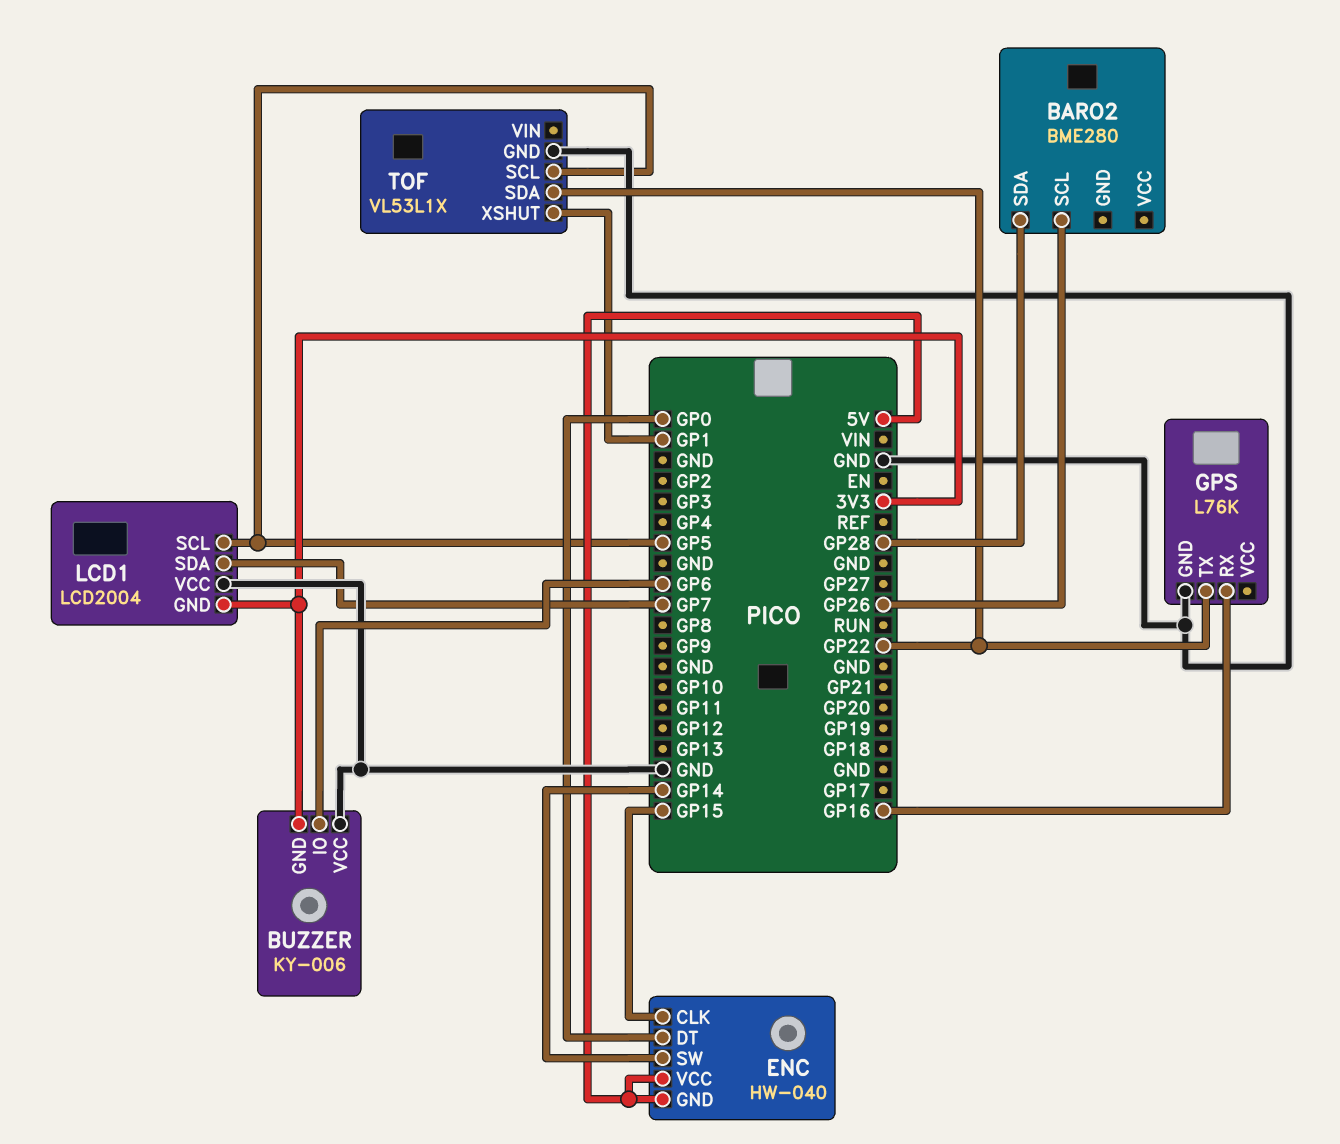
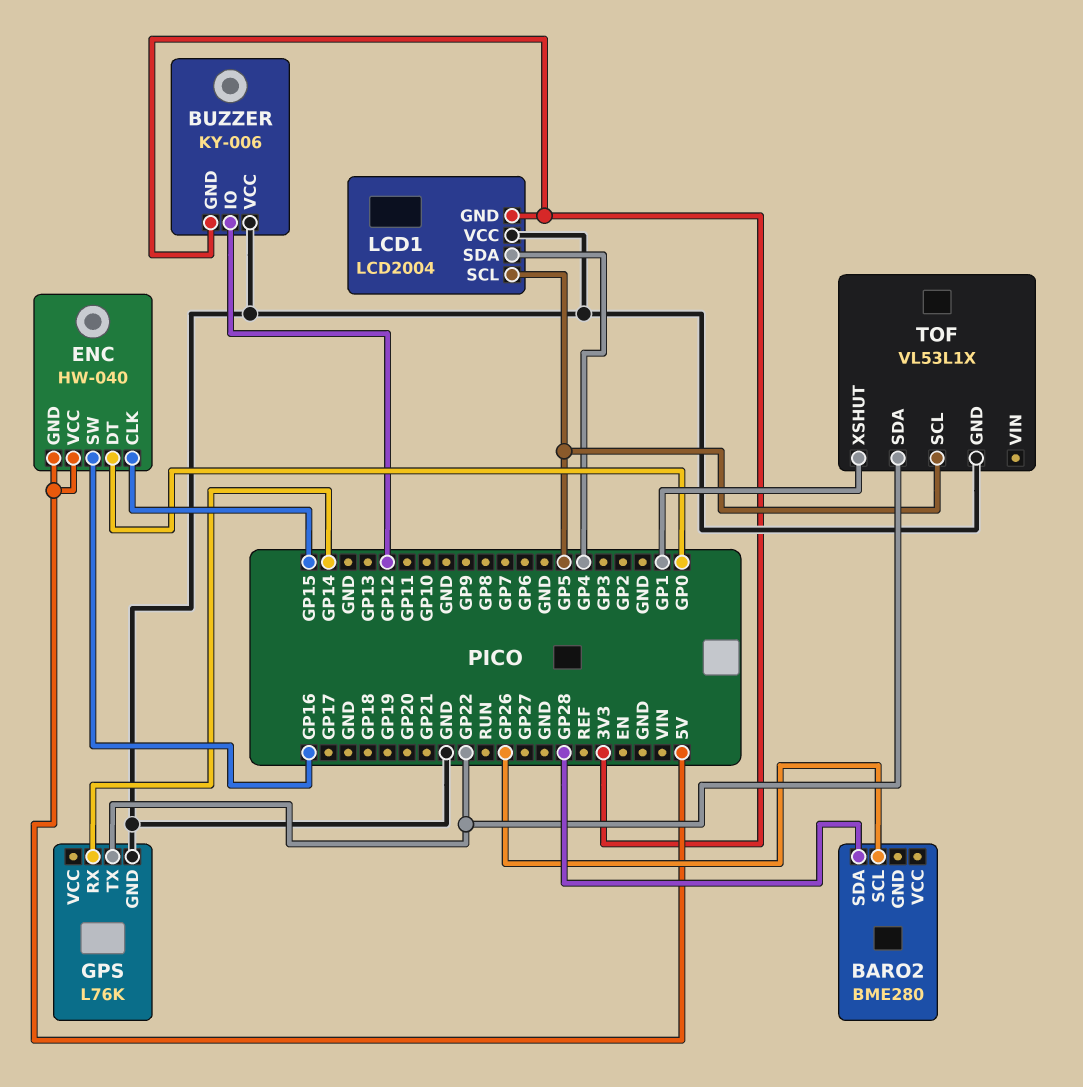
BUZZER pin IO: GP6 -> GP12
ENC pin SW: GP14 -> GP16
GPS pin RX: GP16 -> GP14
LCD1 pin SDA: GP7 -> GP4

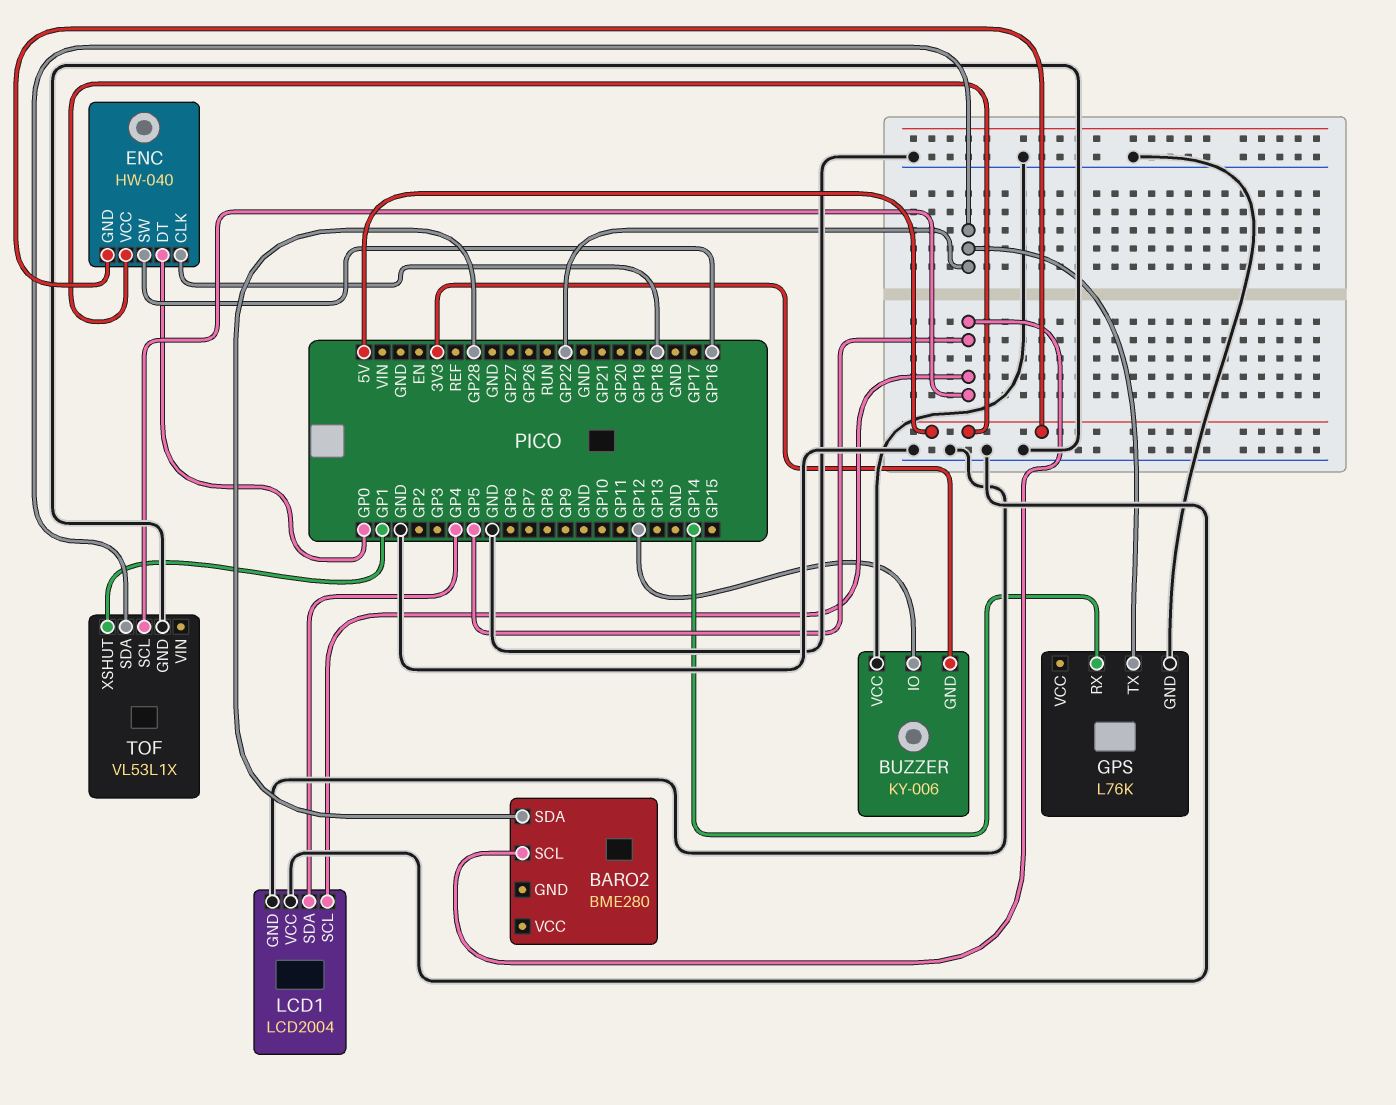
BARO2 pin SCL: GP26 -> GP5
ENC pin CLK: GP15 -> GP18
LCD1 pin GND: 3V3 -> GND

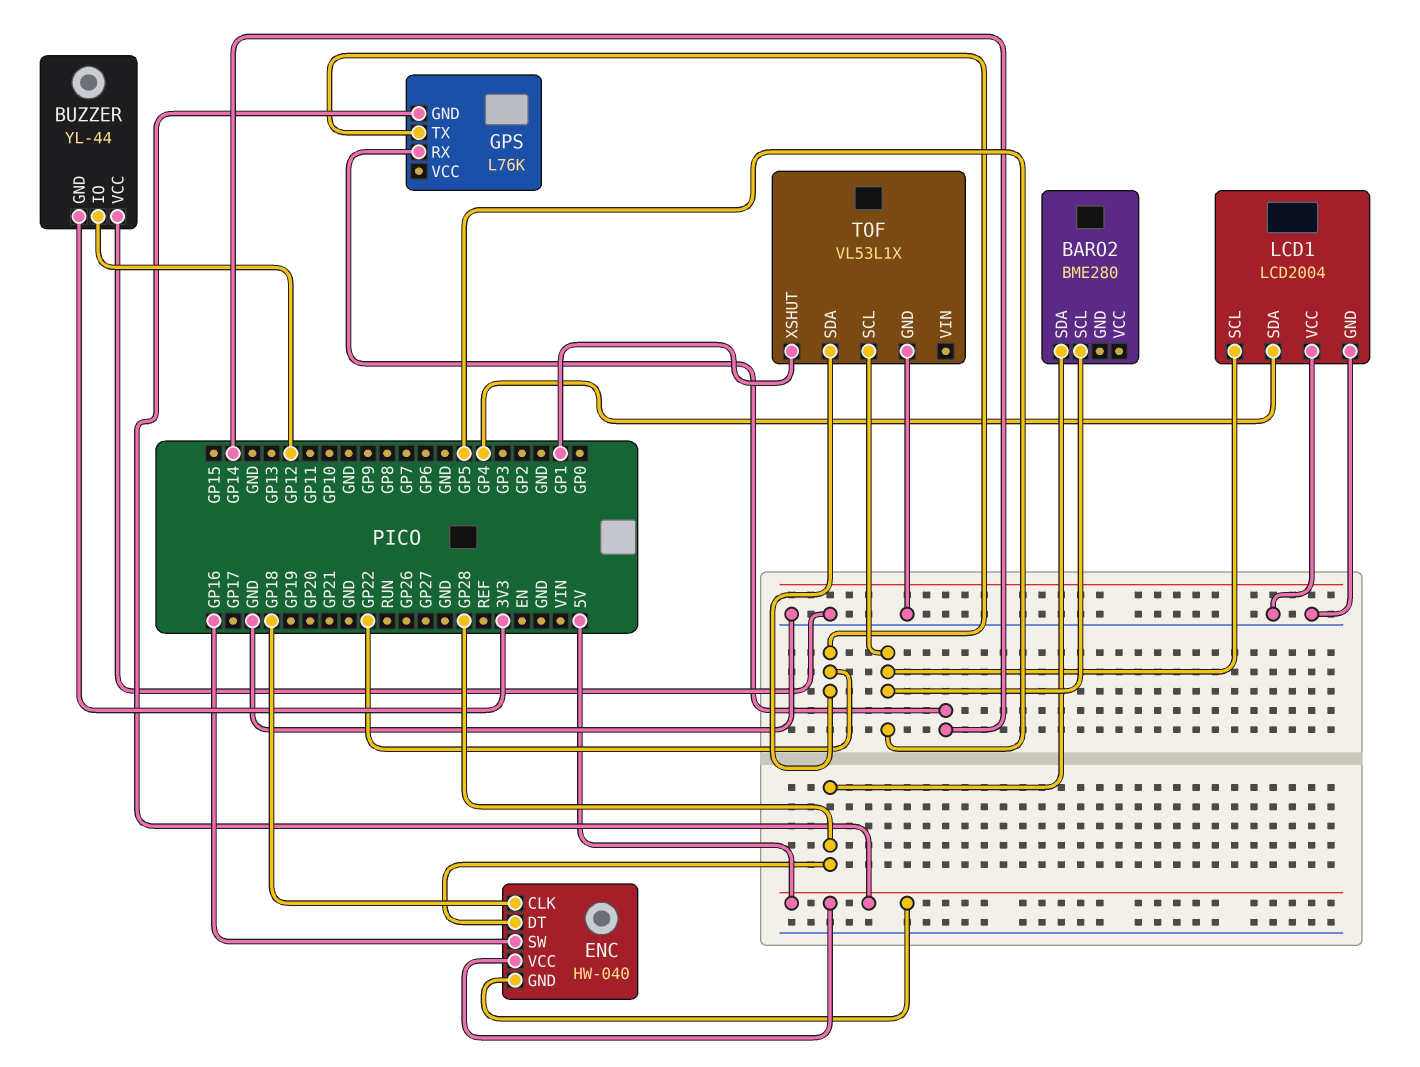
BUZZER: KY-006 -> YL-44
ENC pin DT: GP0 -> GP28
GPS pin GND: GND -> 5V

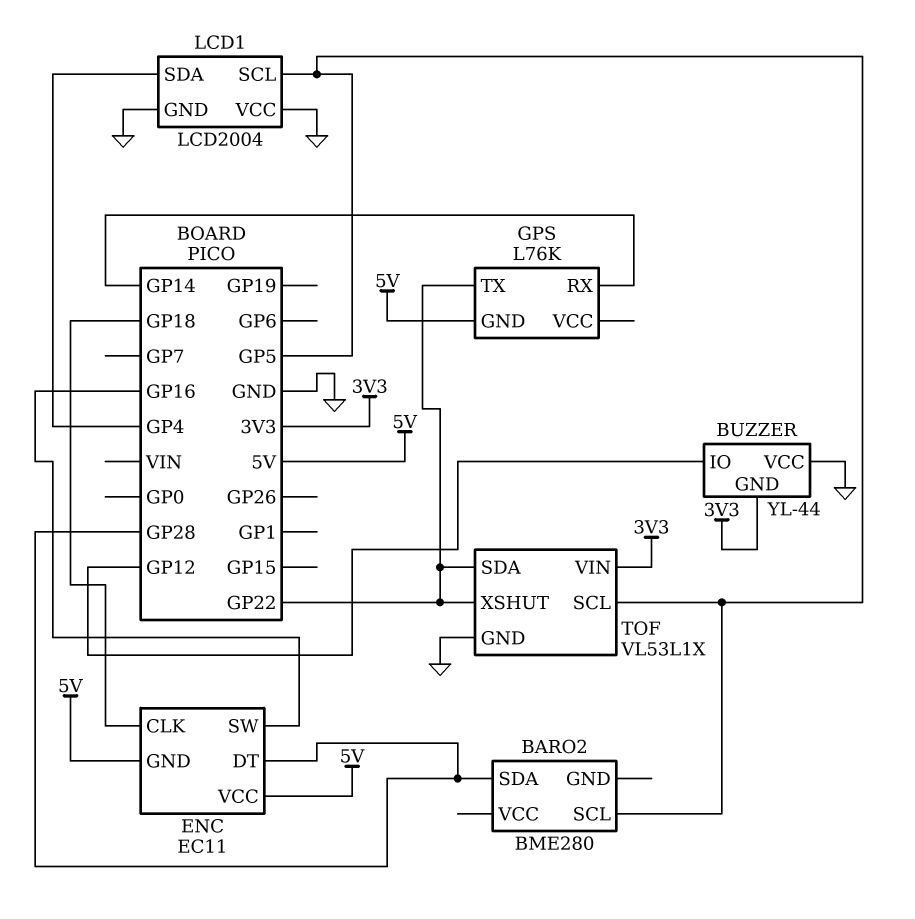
ENC: HW-040 -> EC11
TOF pin VIN: none -> 3V3
TOF pin XSHUT: GP1 -> GP22

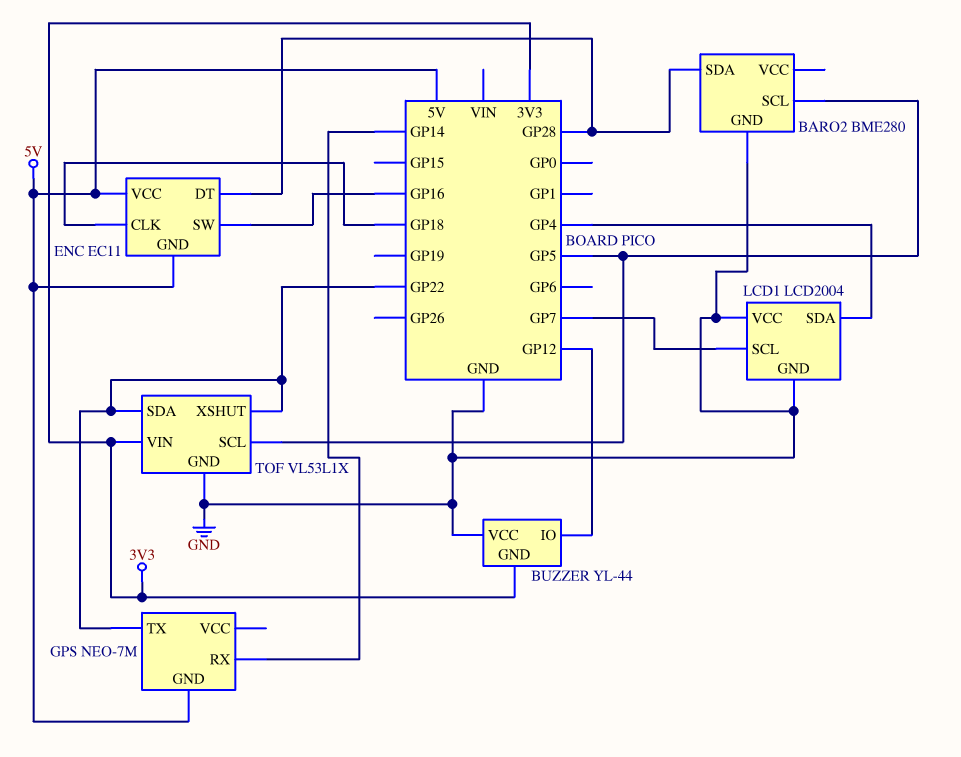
BARO2 pin GND: none -> GND
GPS: L76K -> NEO-7M
LCD1 pin SCL: GP5 -> GP7

